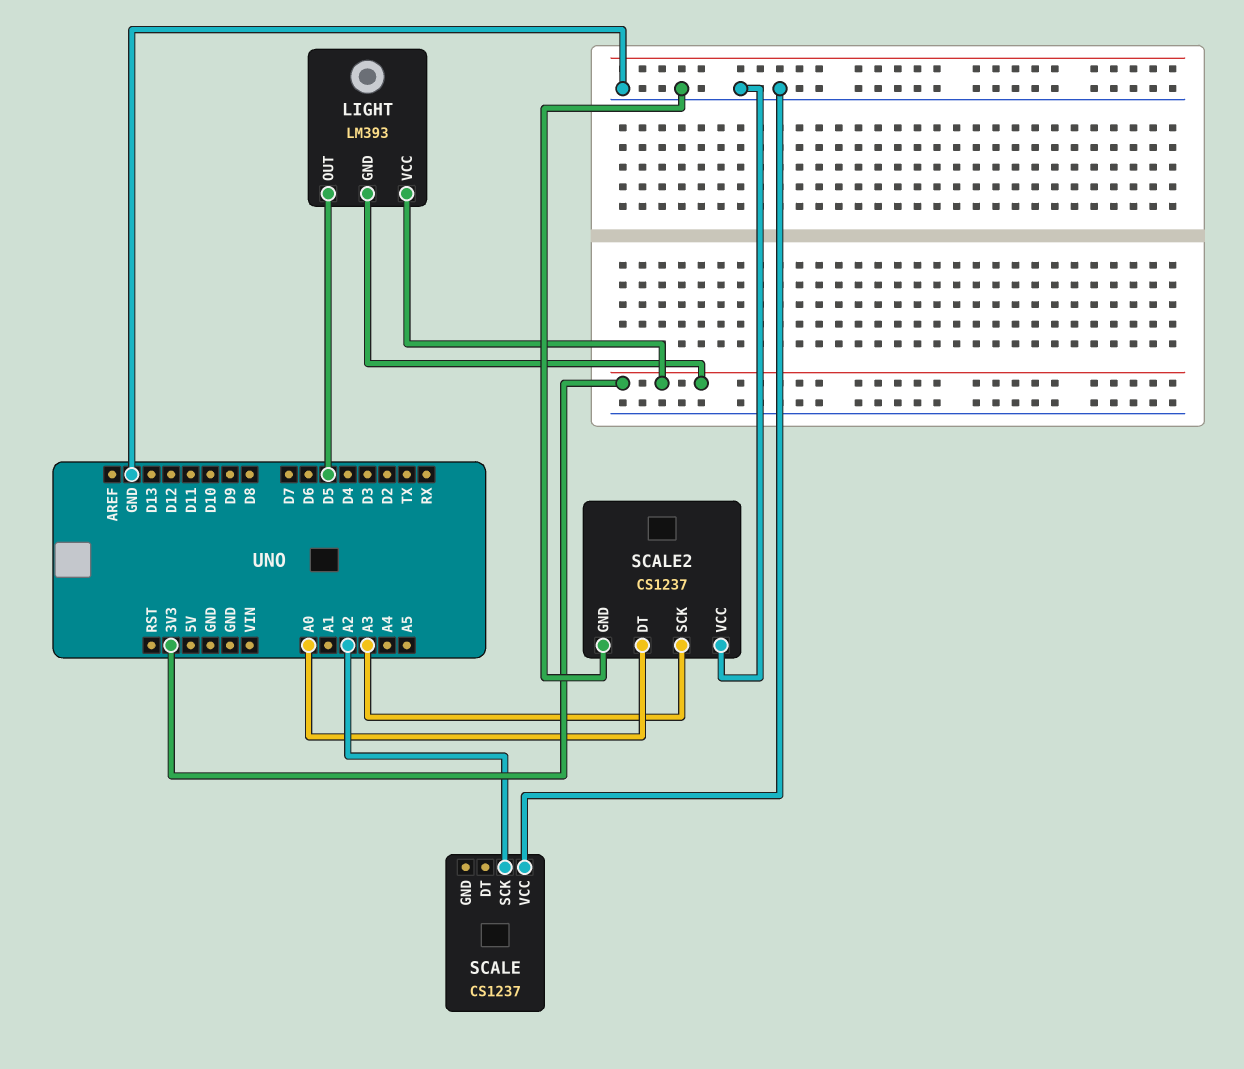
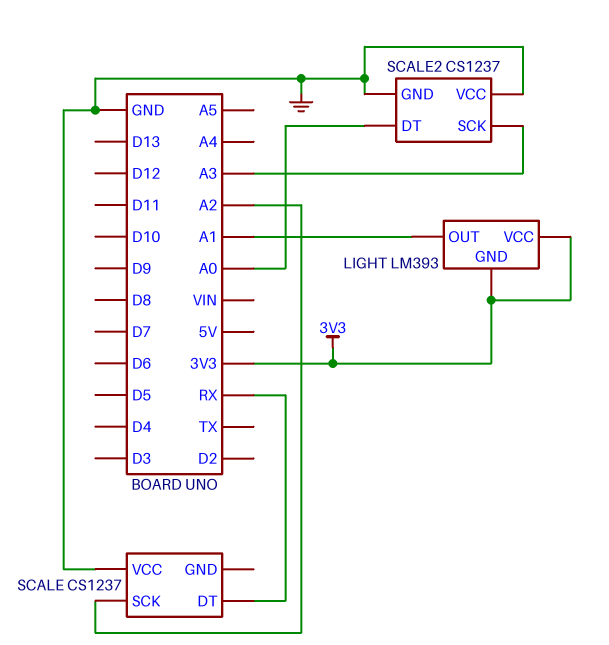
LIGHT pin OUT: D5 -> A1
SCALE pin DT: none -> RX

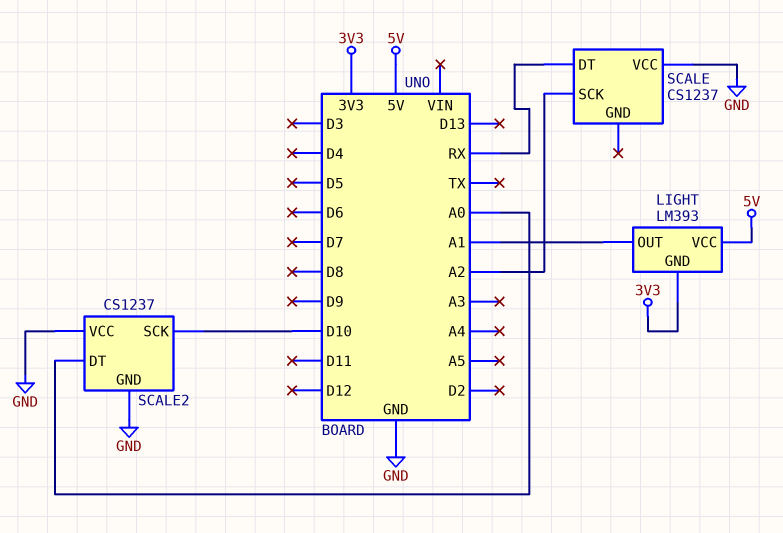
LIGHT pin VCC: 3V3 -> 5V
SCALE2 pin SCK: A3 -> D10

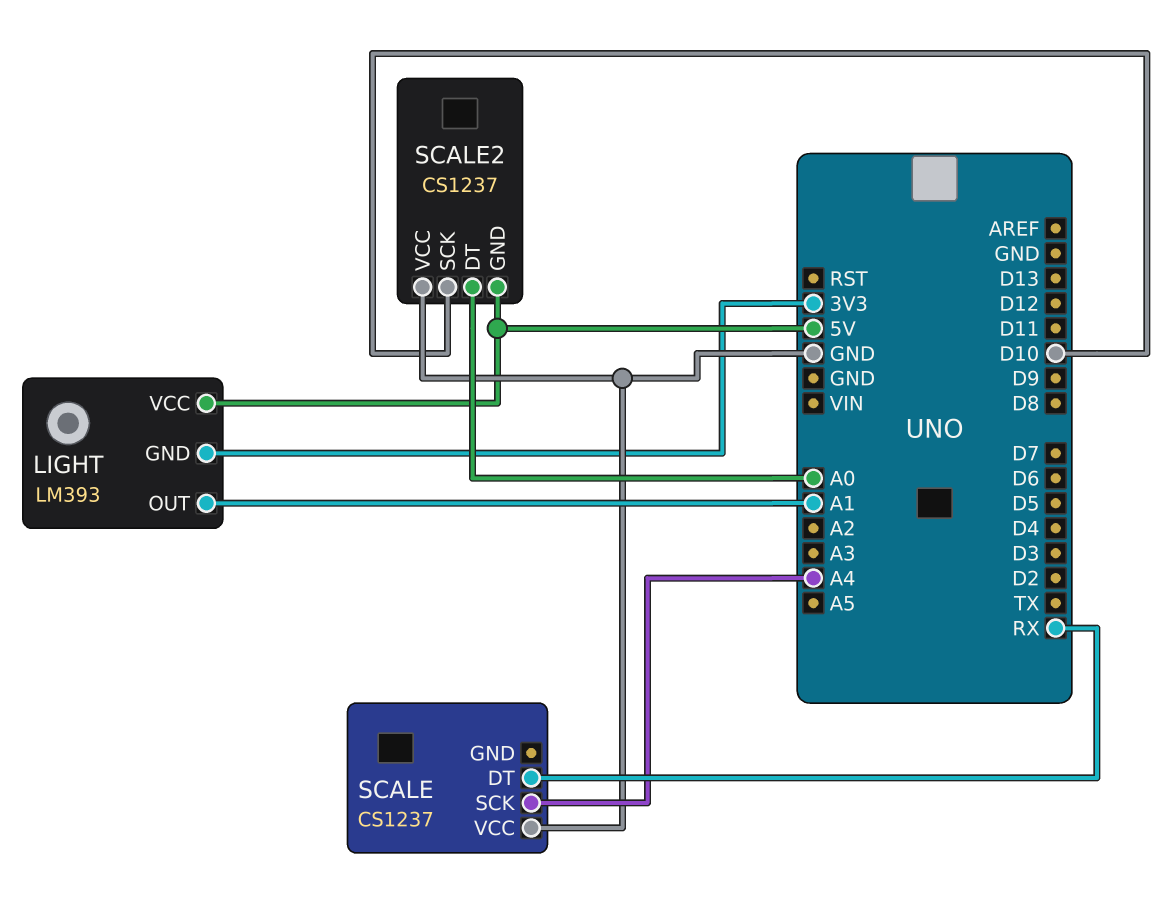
SCALE pin SCK: A2 -> A4
SCALE2 pin GND: GND -> 5V

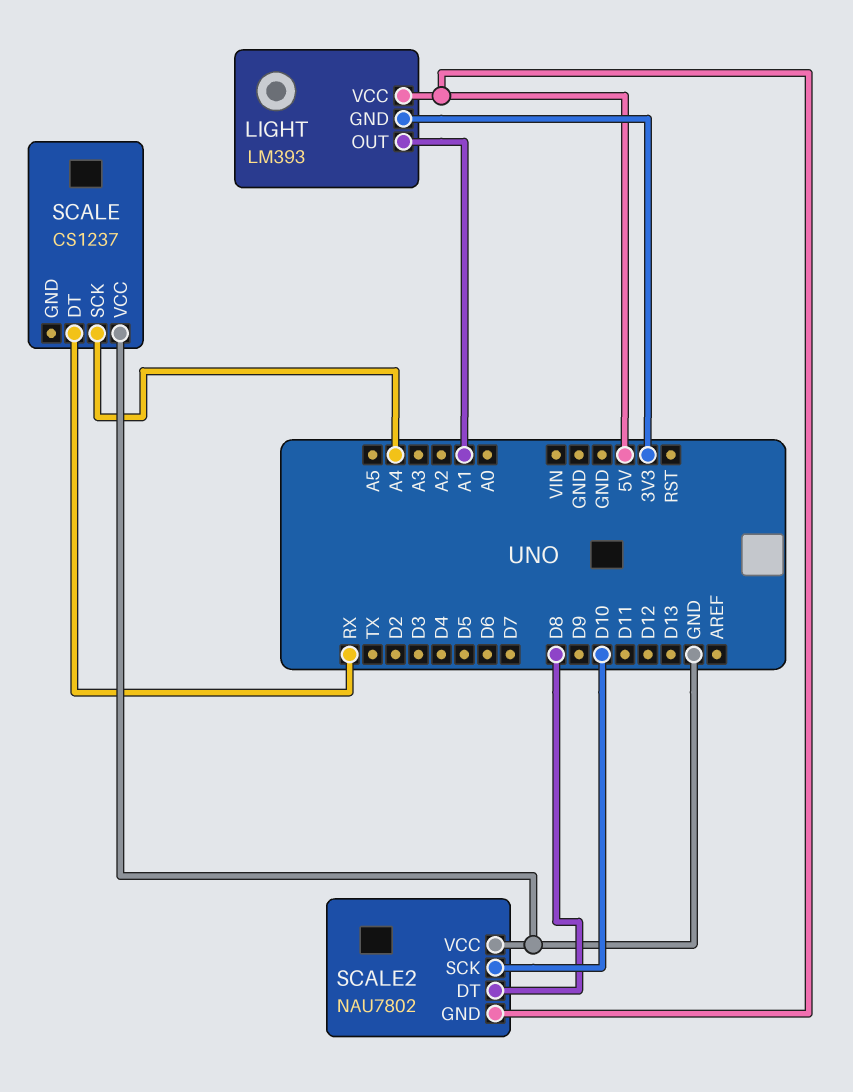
SCALE2: CS1237 -> NAU7802
SCALE2 pin DT: A0 -> D8

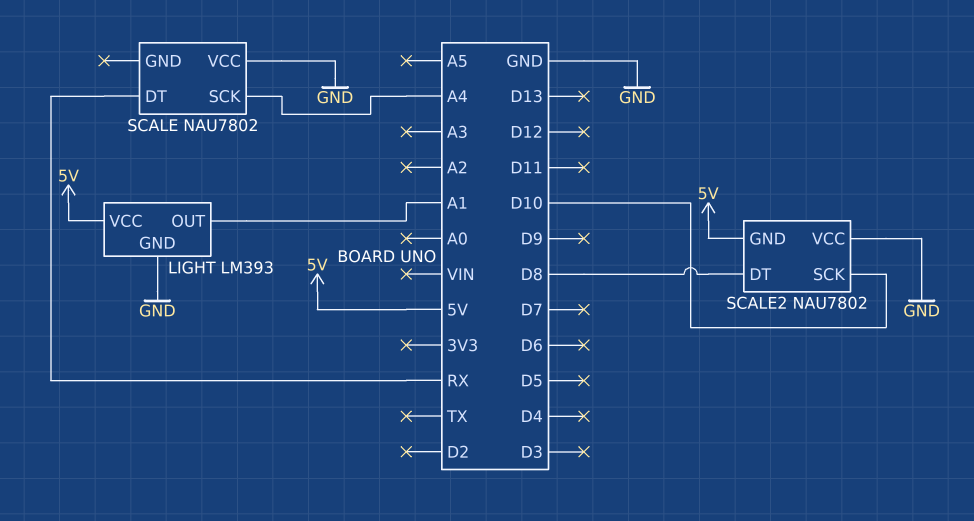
LIGHT pin GND: 3V3 -> GND
SCALE: CS1237 -> NAU7802

